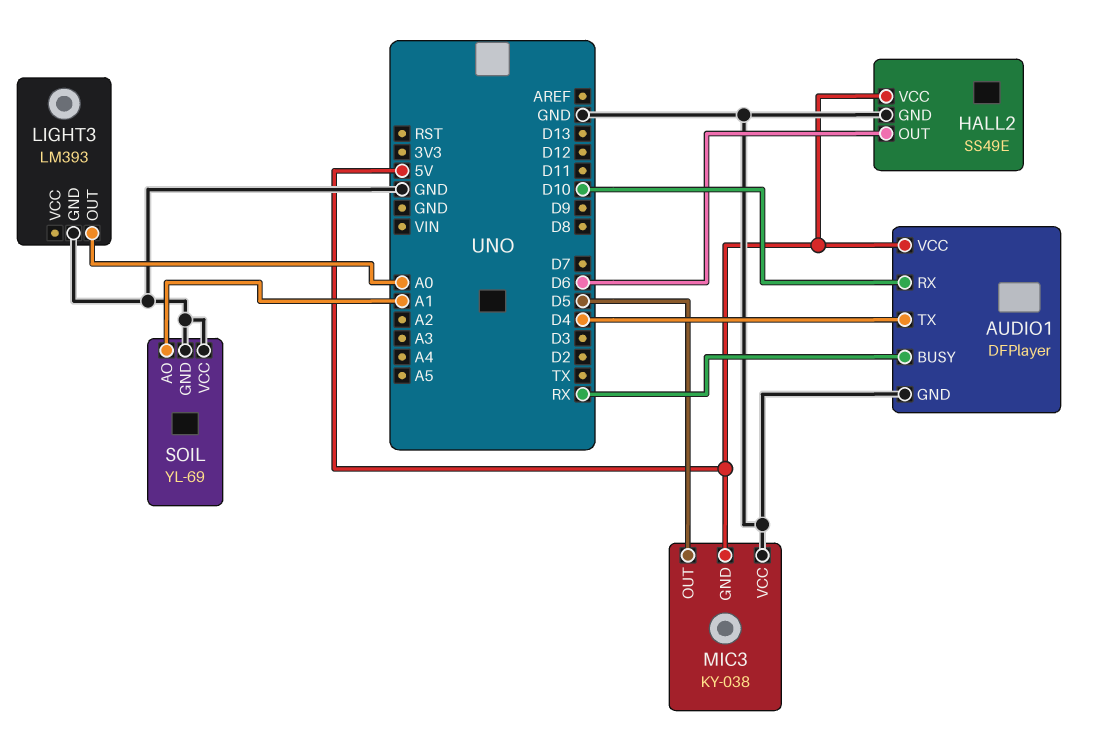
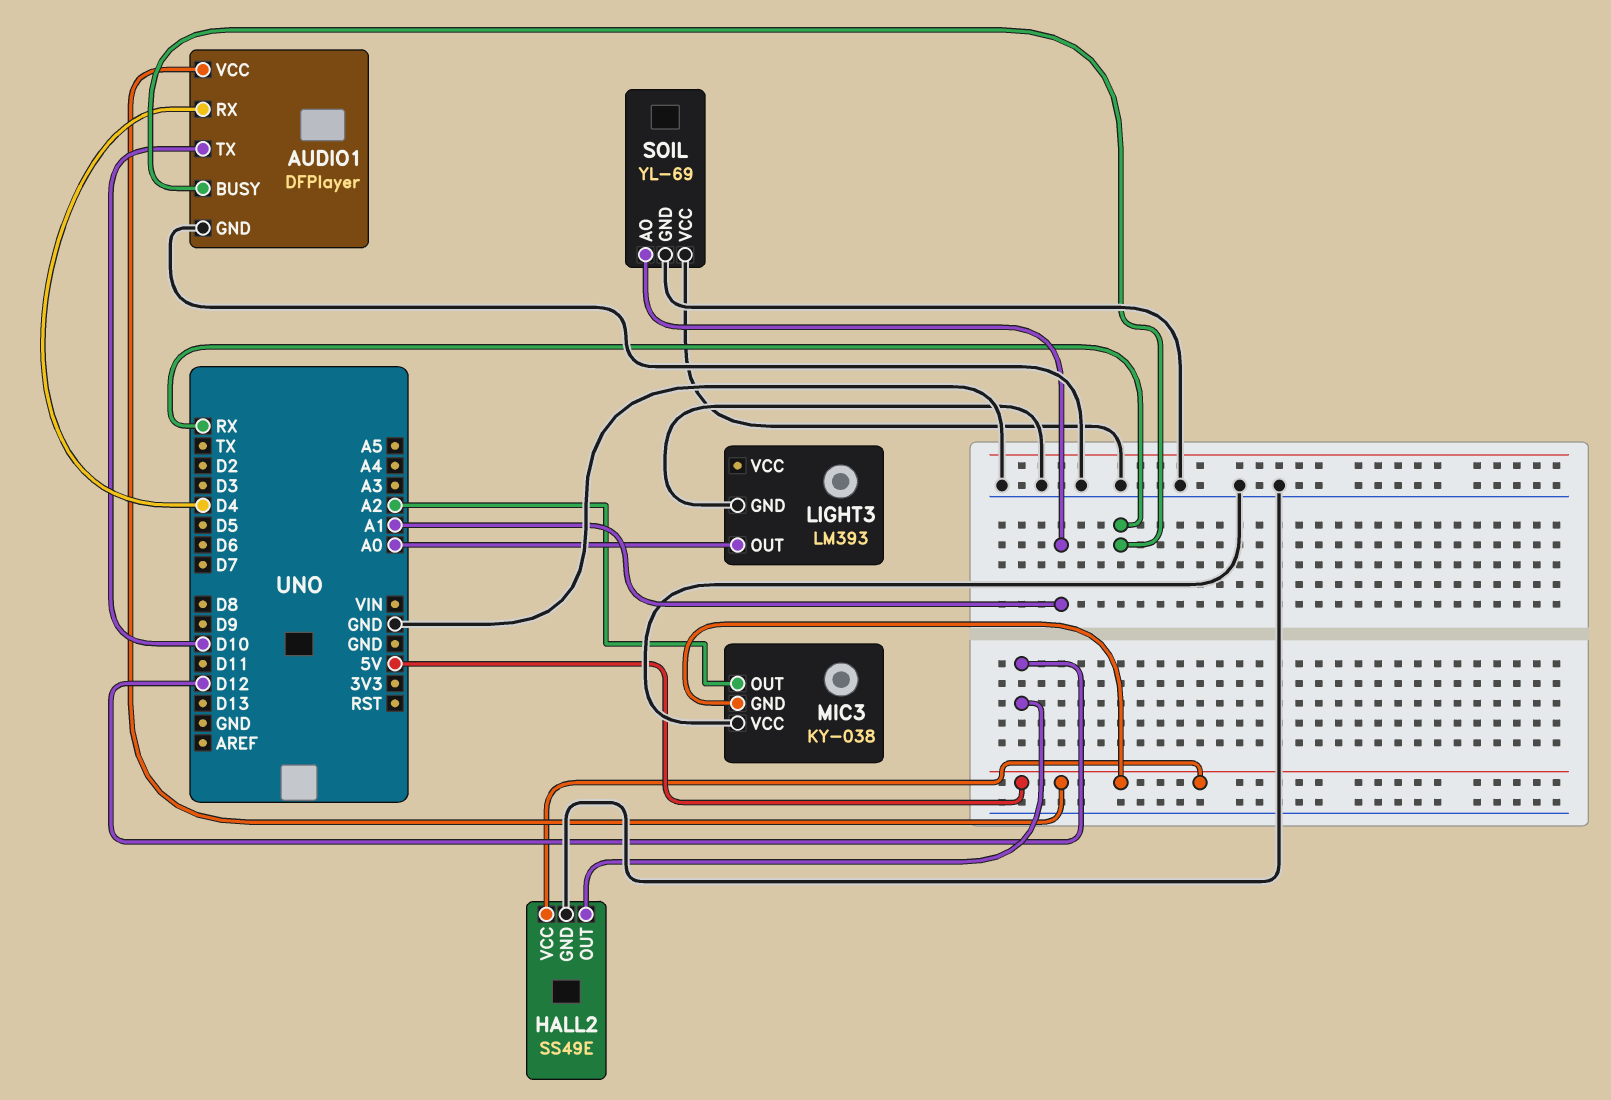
AUDIO1 pin RX: D10 -> D4
AUDIO1 pin TX: D4 -> D10
HALL2 pin OUT: D6 -> D12
MIC3 pin OUT: D5 -> A2

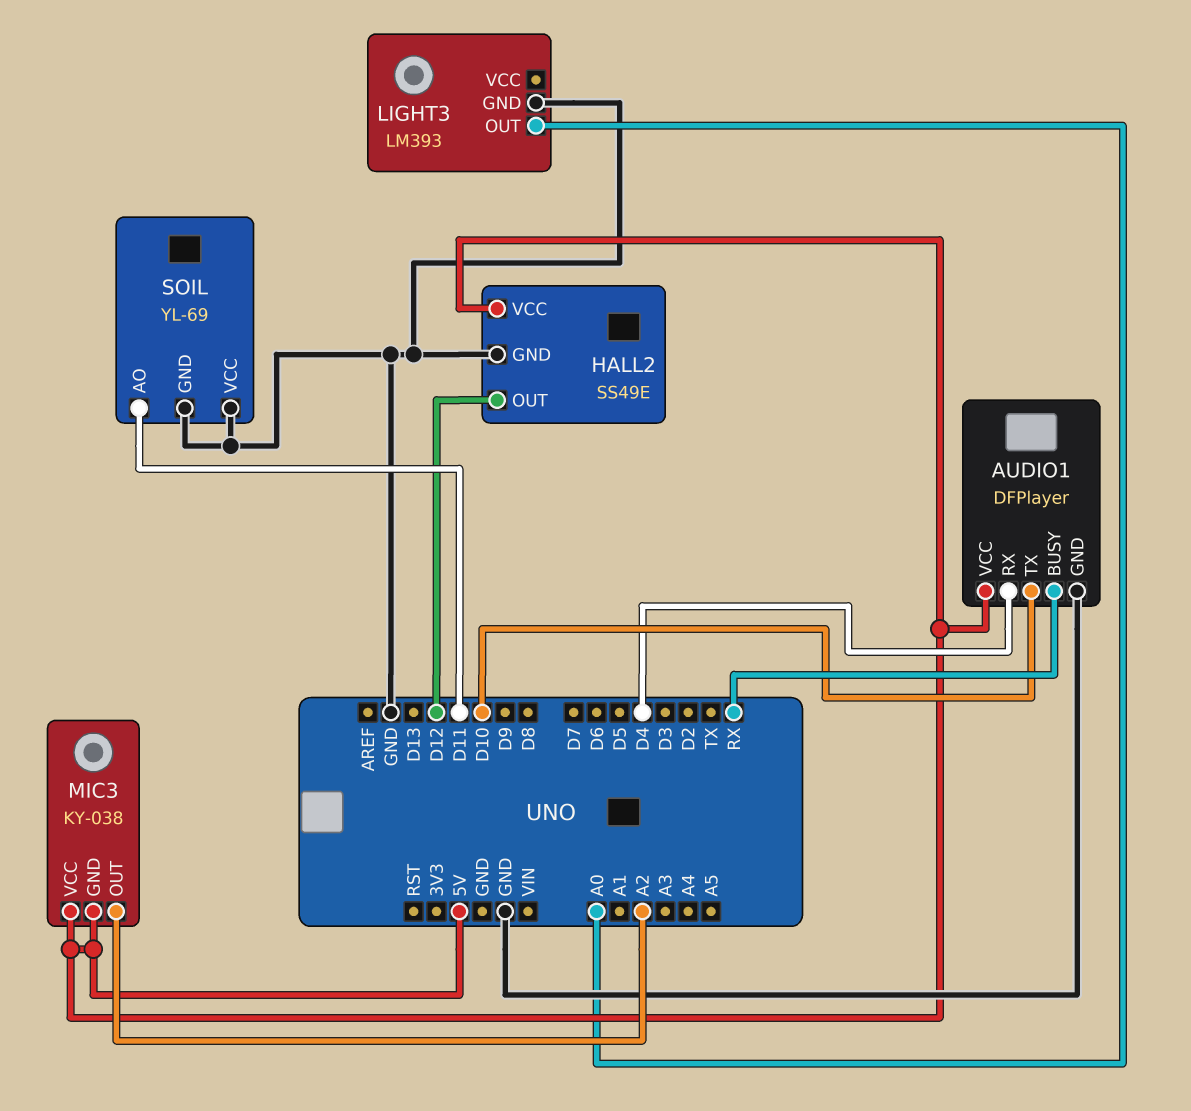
MIC3 pin VCC: GND -> 5V
SOIL pin AO: A1 -> D11

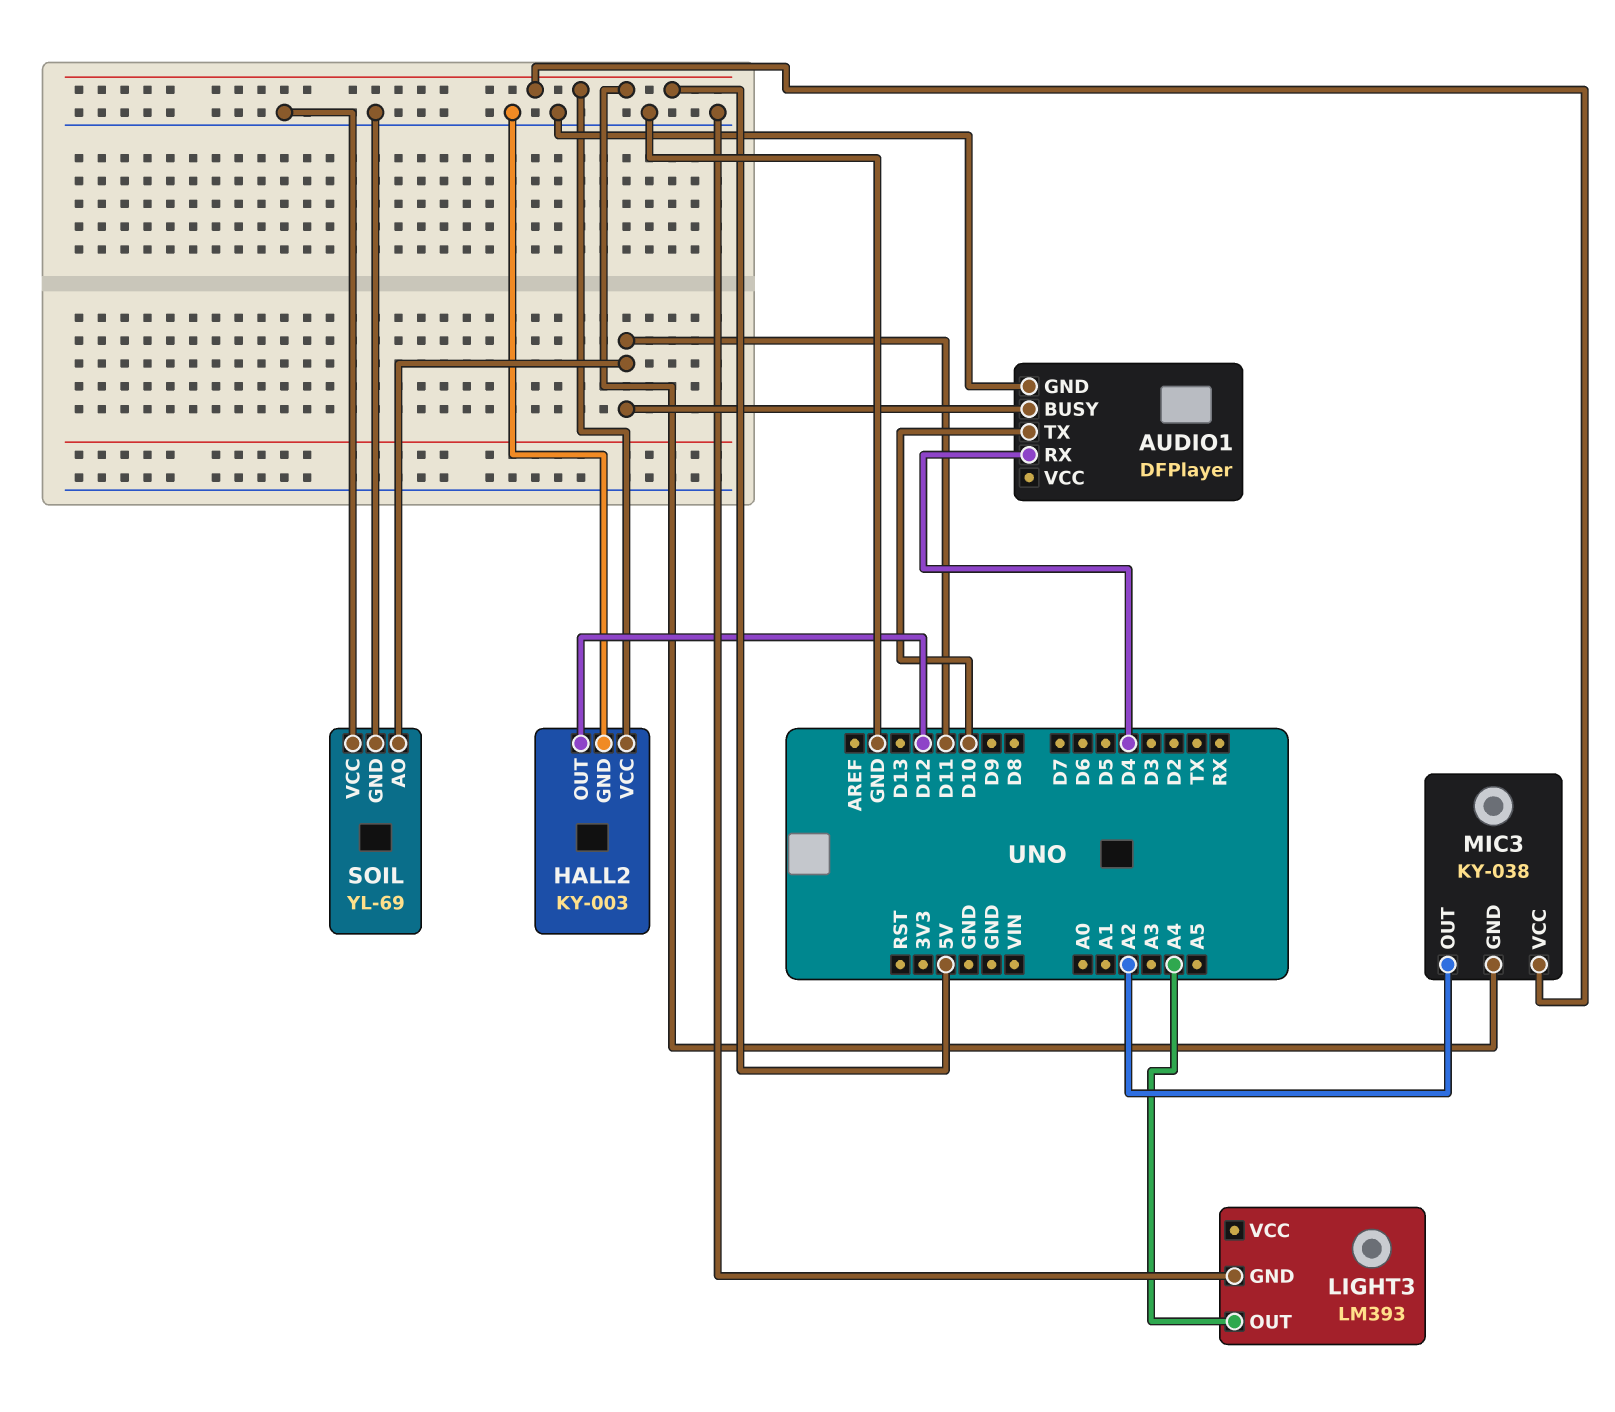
AUDIO1 pin BUSY: RX -> D11
AUDIO1 pin VCC: 5V -> none
HALL2: SS49E -> KY-003
LIGHT3 pin OUT: A0 -> A4

